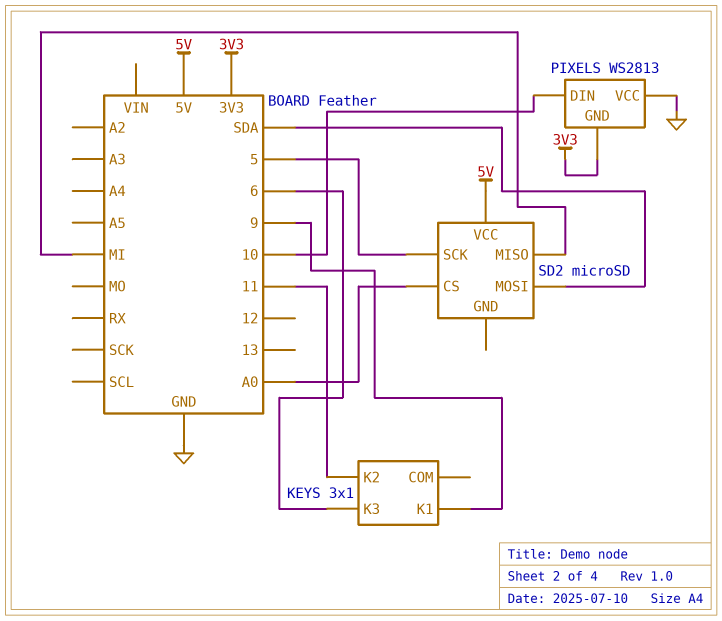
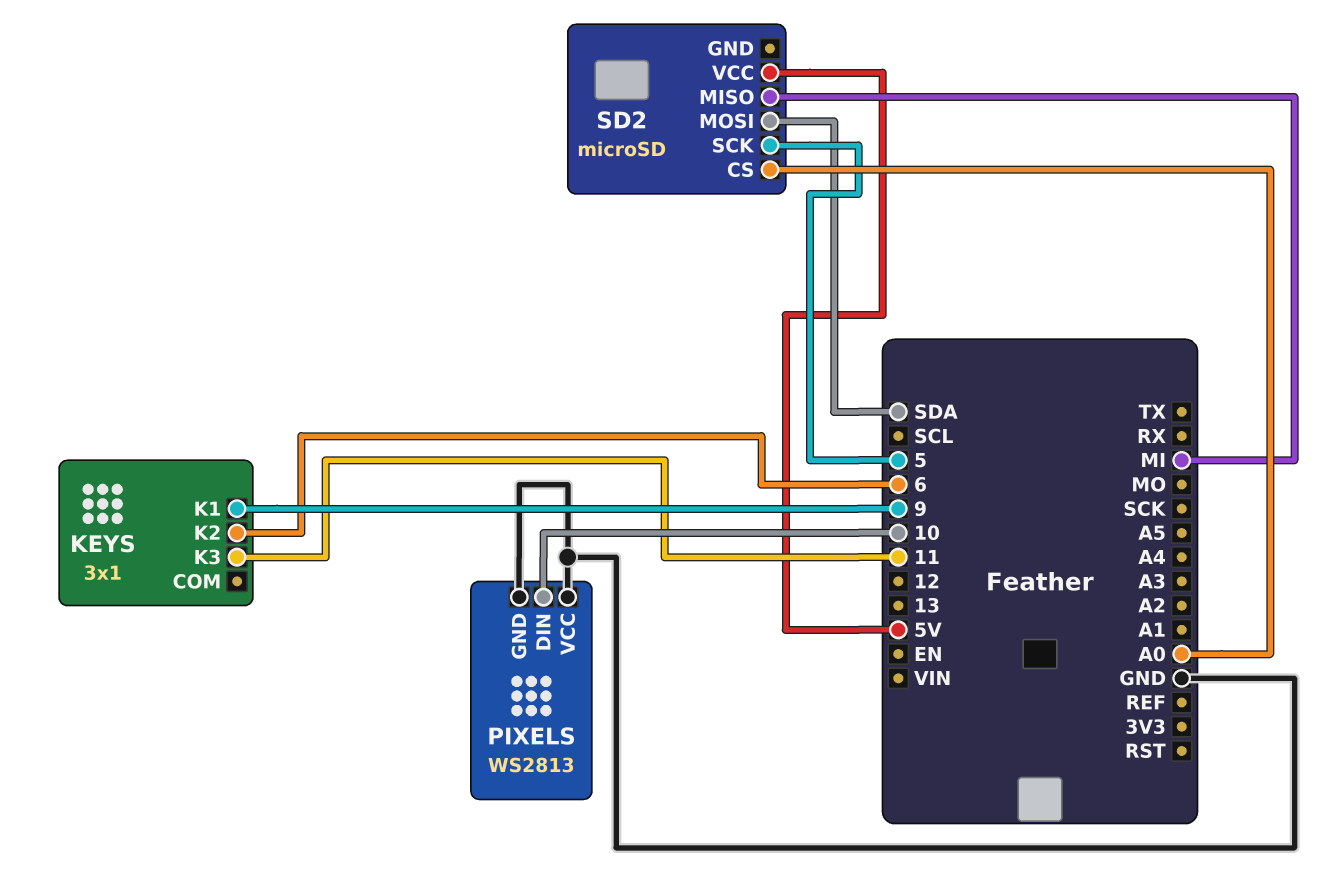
KEYS pin K2: 11 -> 6
KEYS pin K3: 6 -> 11
PIXELS pin GND: 3V3 -> GND

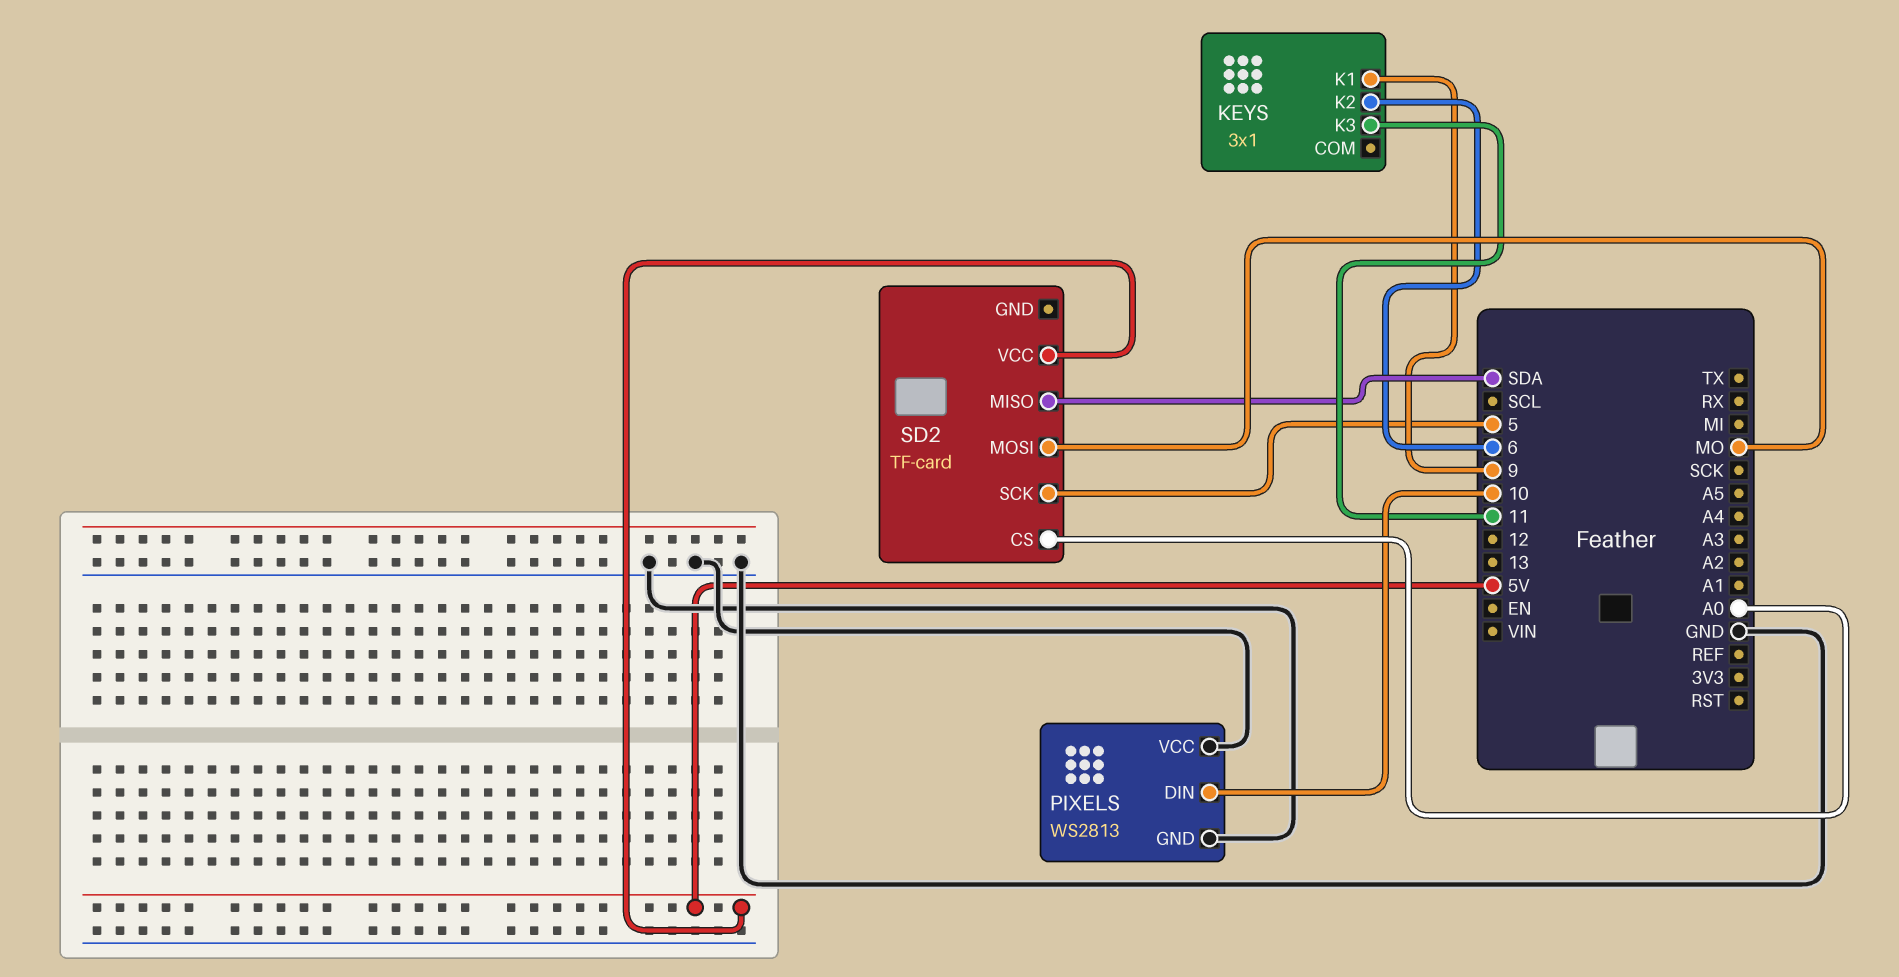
SD2: microSD -> TF-card
SD2 pin MISO: MI -> SDA
SD2 pin MOSI: SDA -> MO

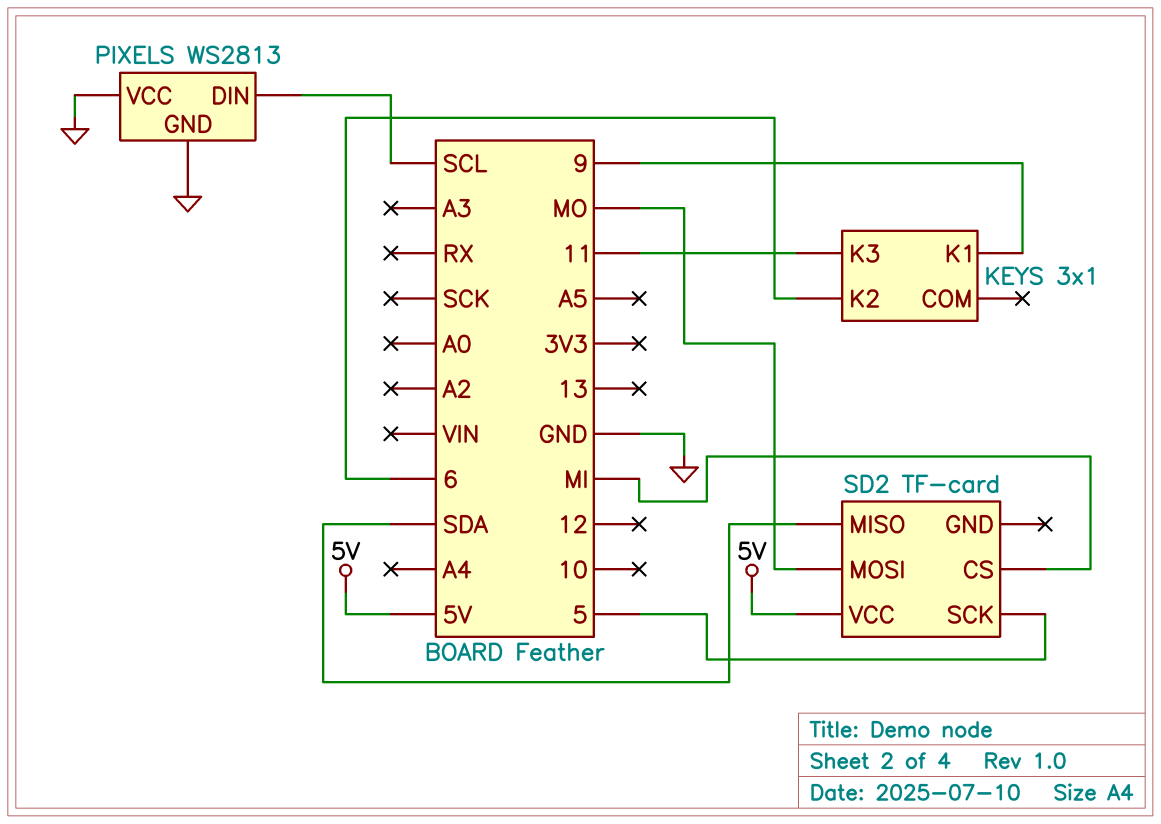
PIXELS pin DIN: 10 -> SCL
SD2 pin CS: A0 -> MI

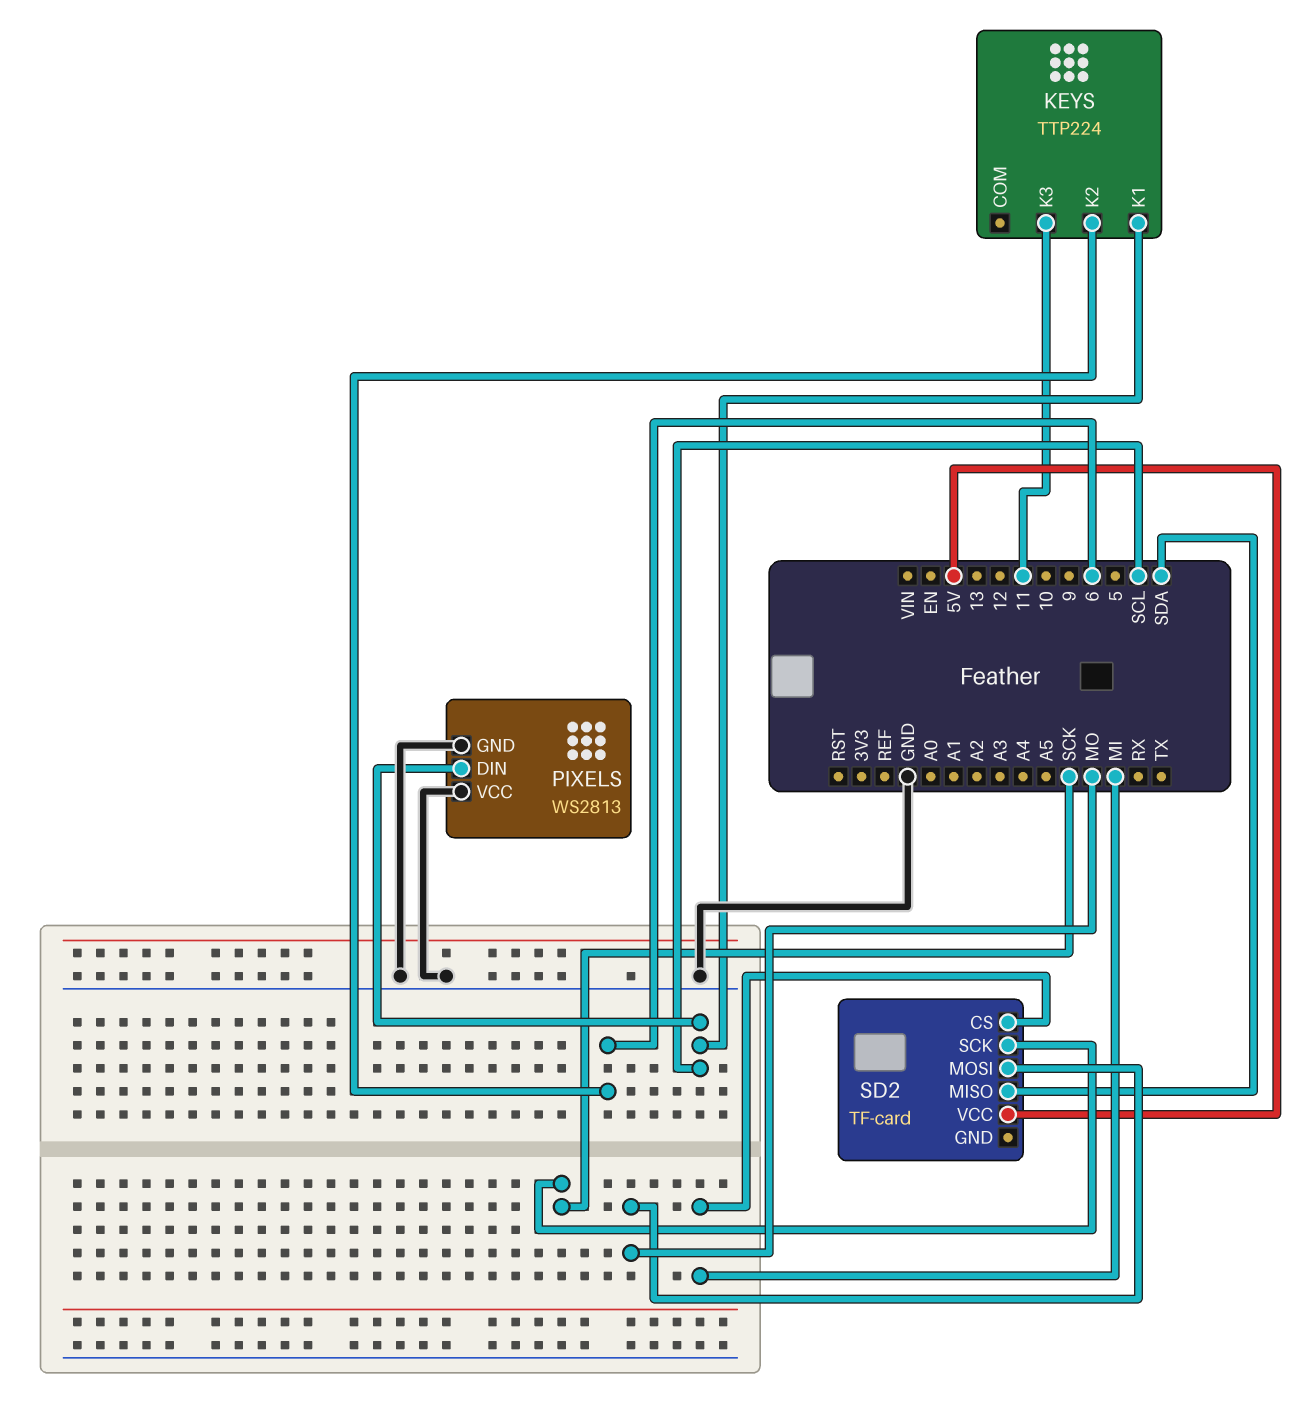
KEYS: 3x1 -> TTP224
KEYS pin K1: 9 -> SCL
SD2 pin SCK: 5 -> SCK

